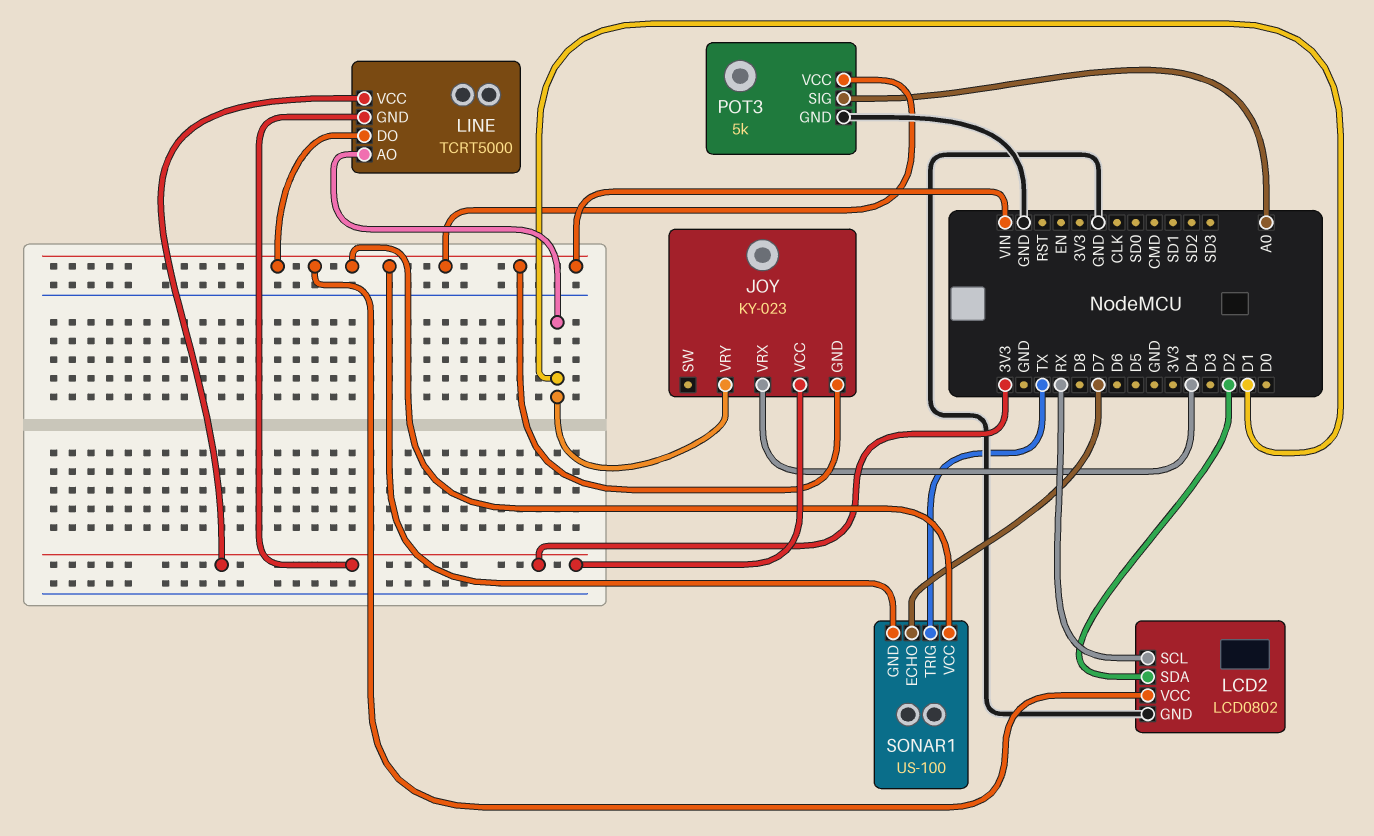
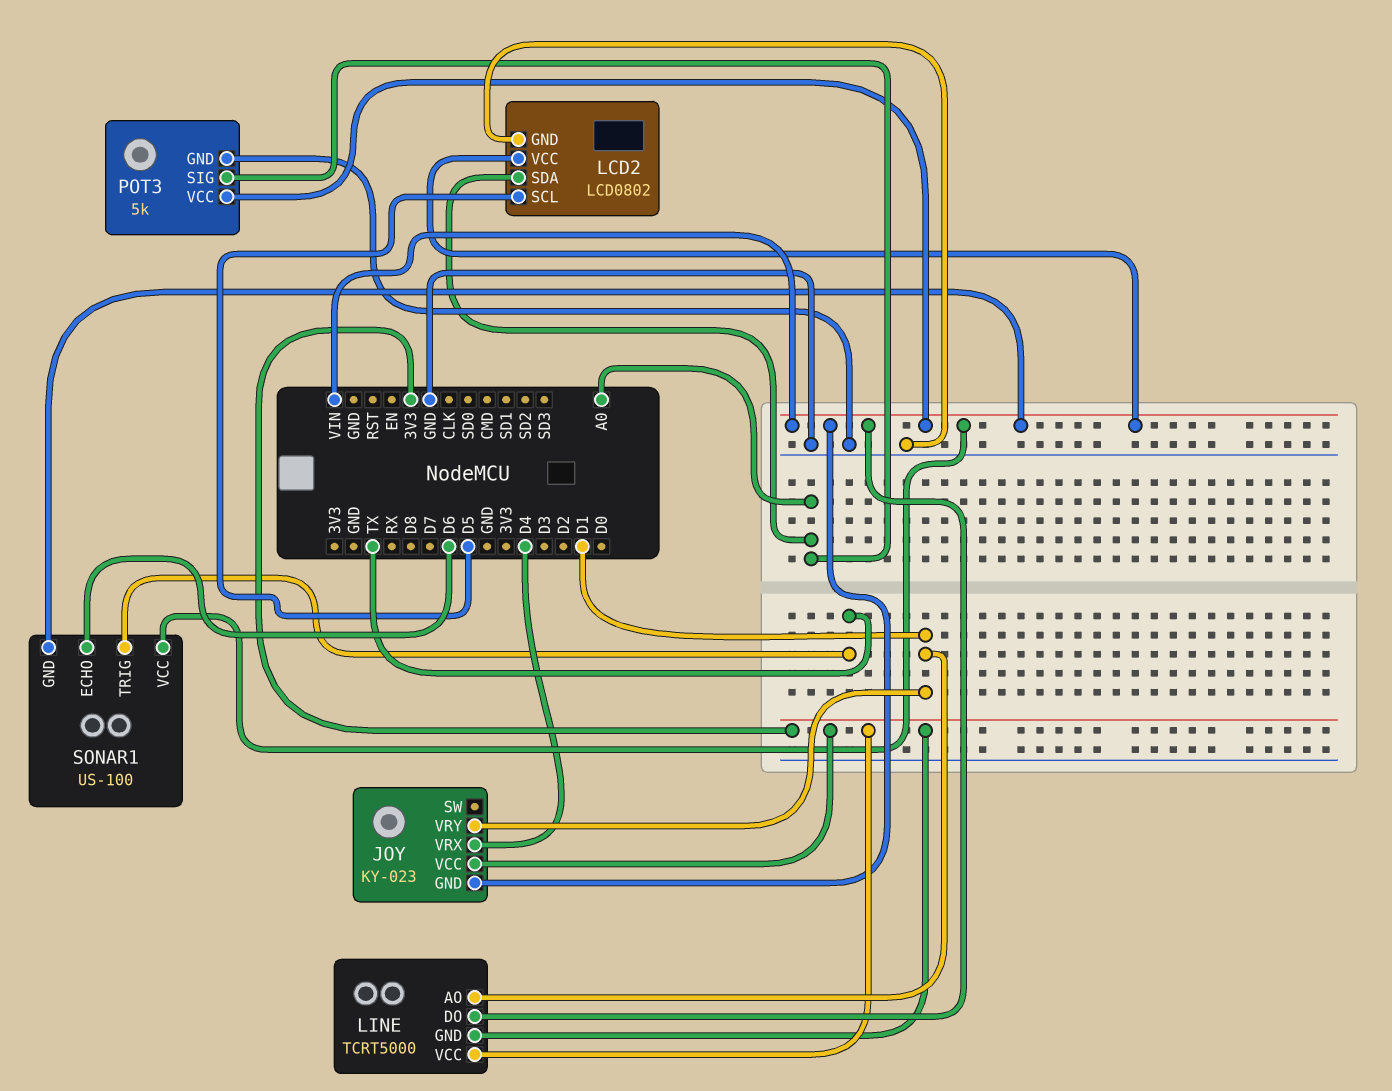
LCD2 pin SCL: RX -> D5
LCD2 pin SDA: D2 -> A0
SONAR1 pin ECHO: D7 -> D6

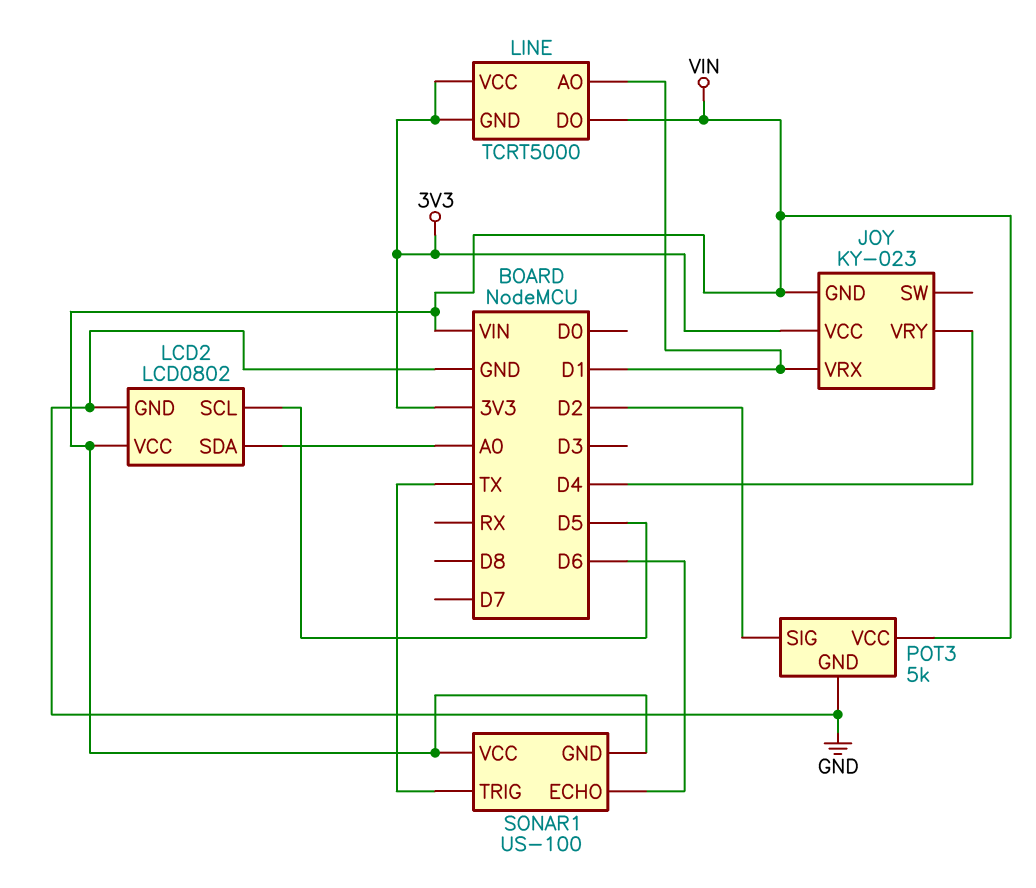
JOY pin VRX: D4 -> D1
JOY pin VRY: D1 -> D4
POT3 pin SIG: A0 -> D2

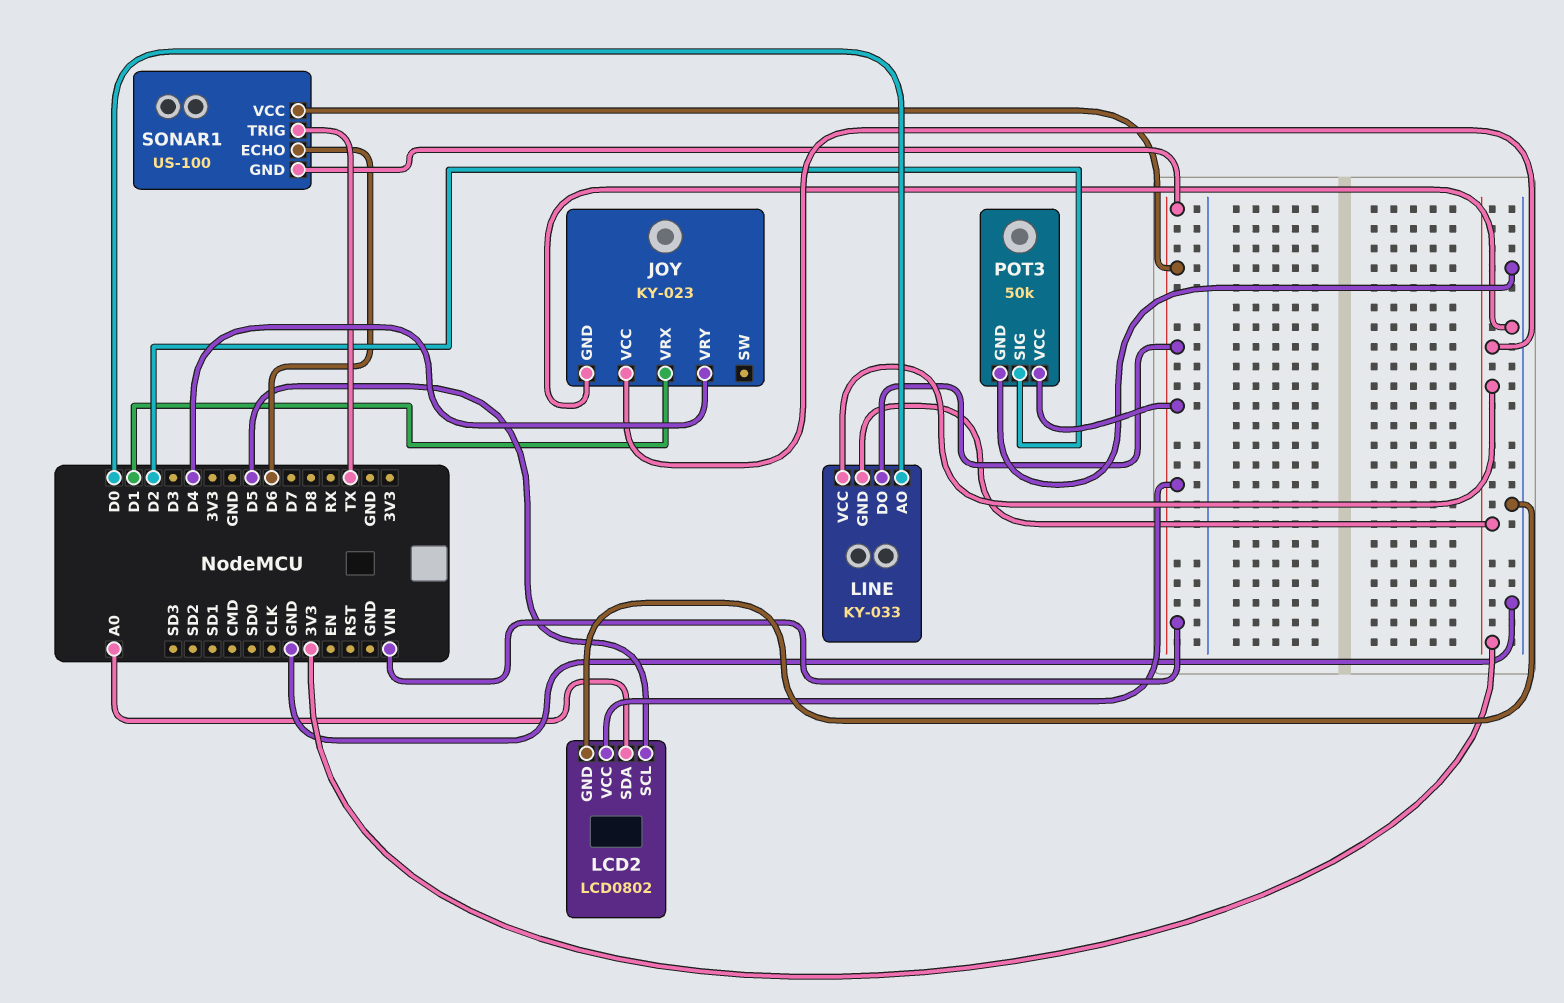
JOY pin GND: VIN -> GND
LINE: TCRT5000 -> KY-033
LINE pin AO: D1 -> D0
POT3: 5k -> 50k

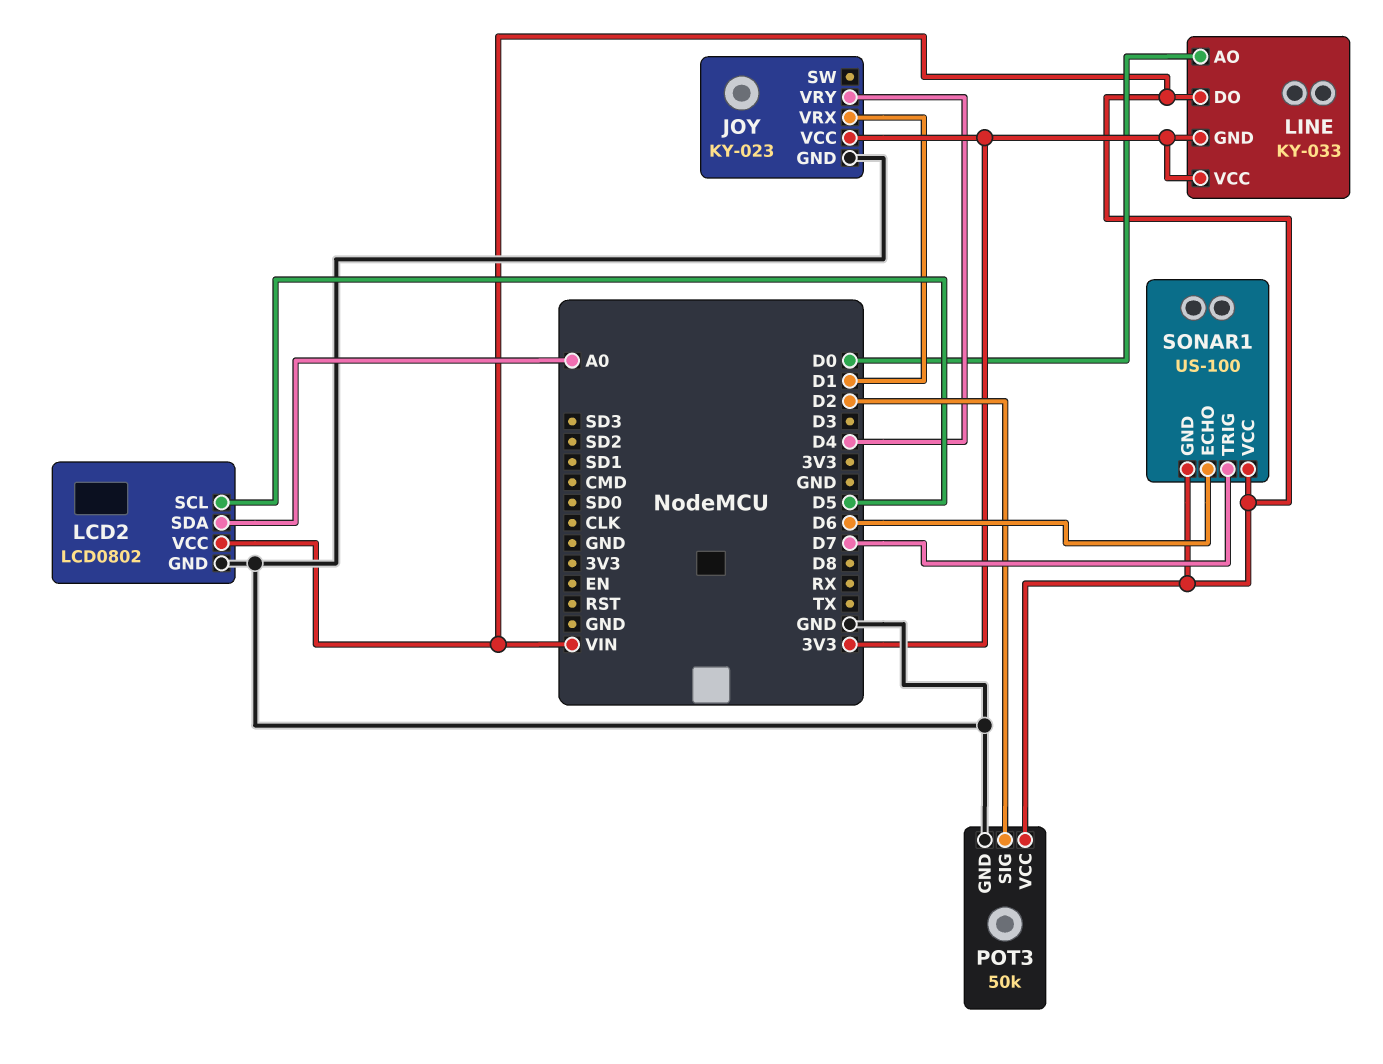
SONAR1 pin TRIG: TX -> D7

